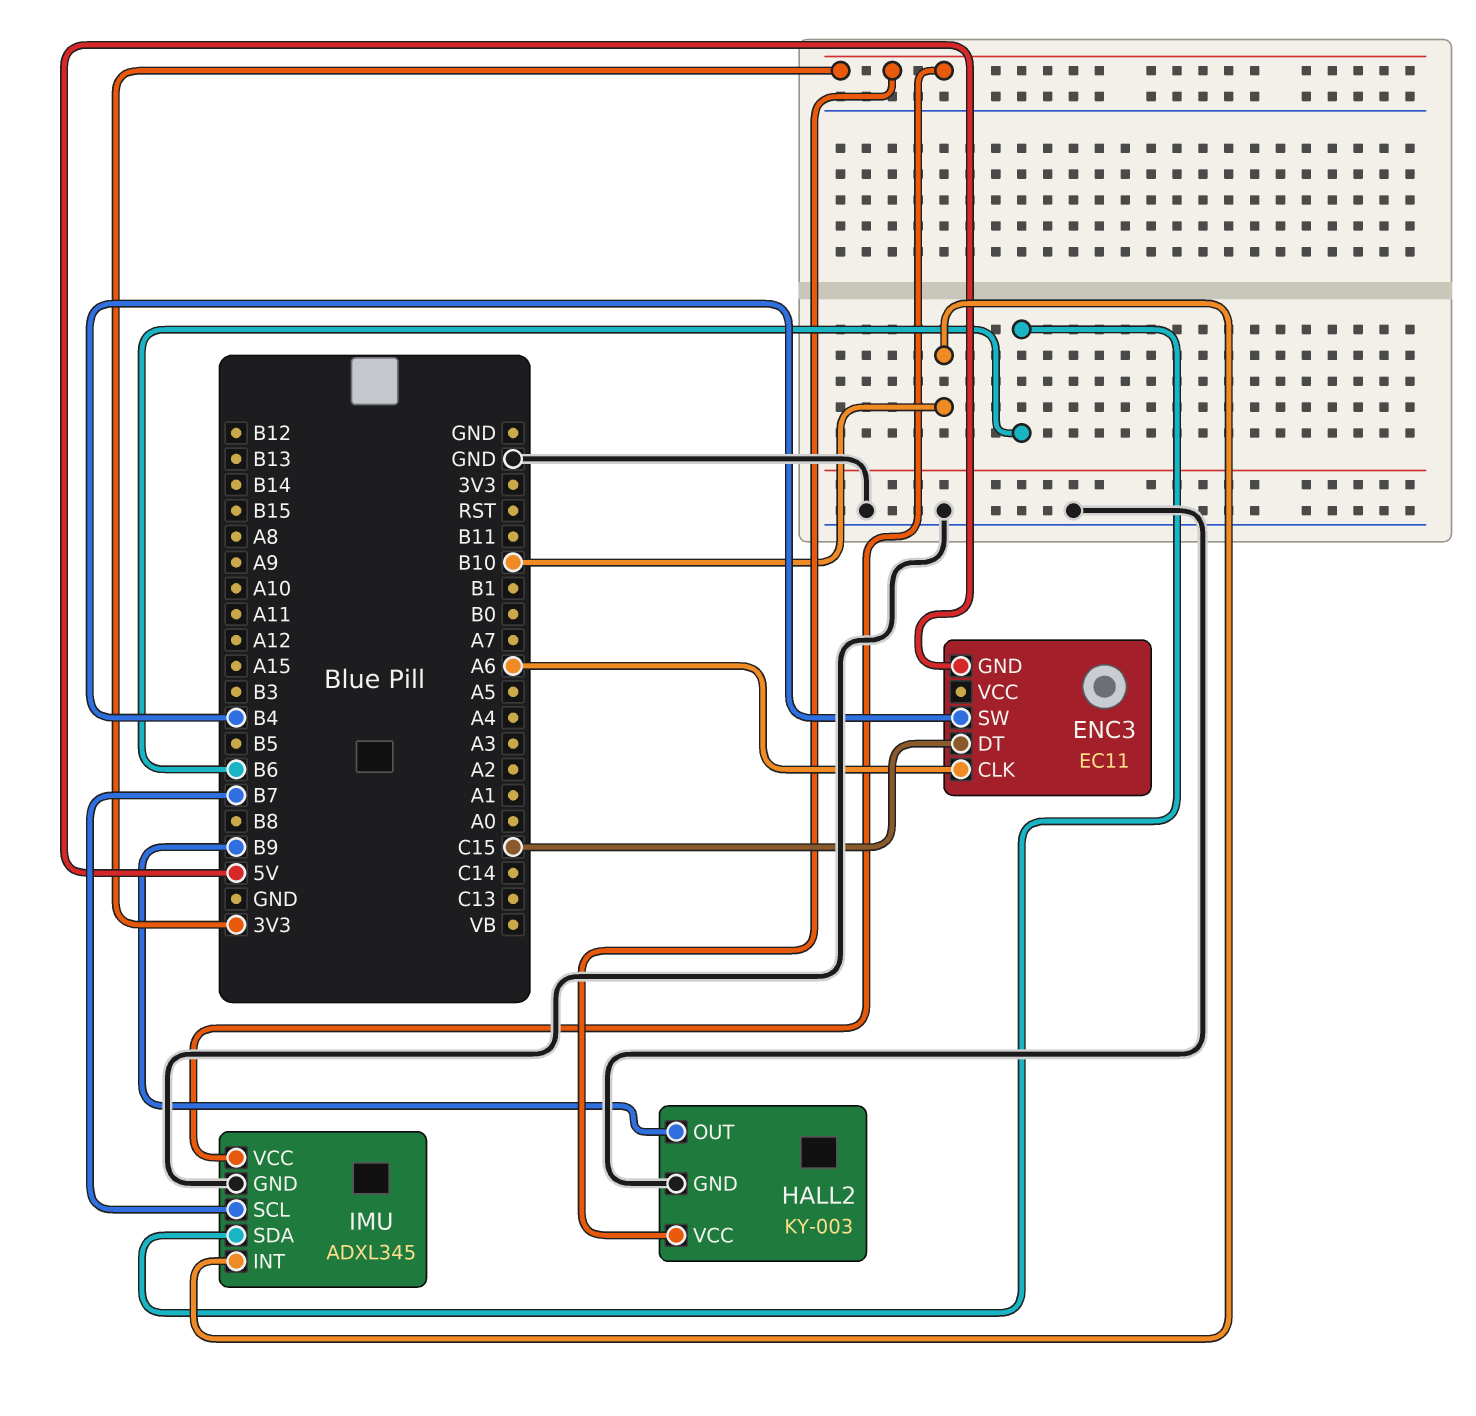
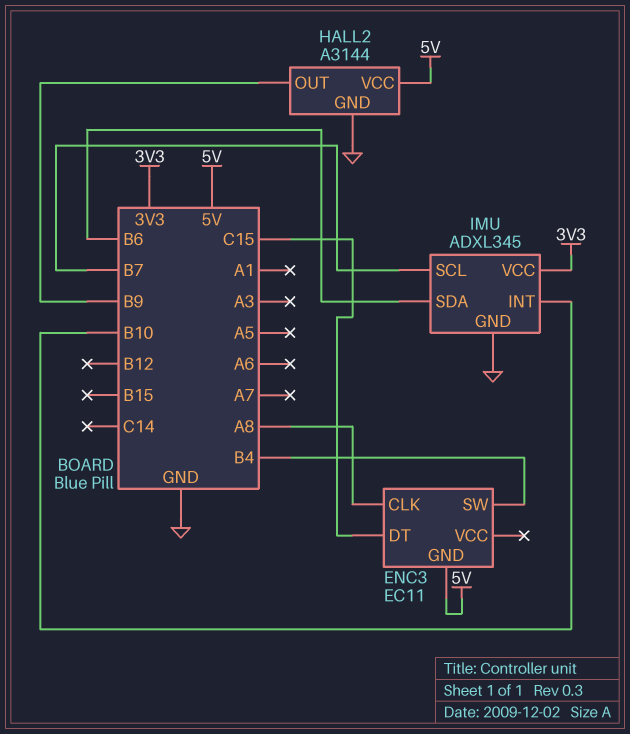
ENC3 pin CLK: A6 -> A8
HALL2: KY-003 -> A3144
HALL2 pin VCC: 3V3 -> 5V

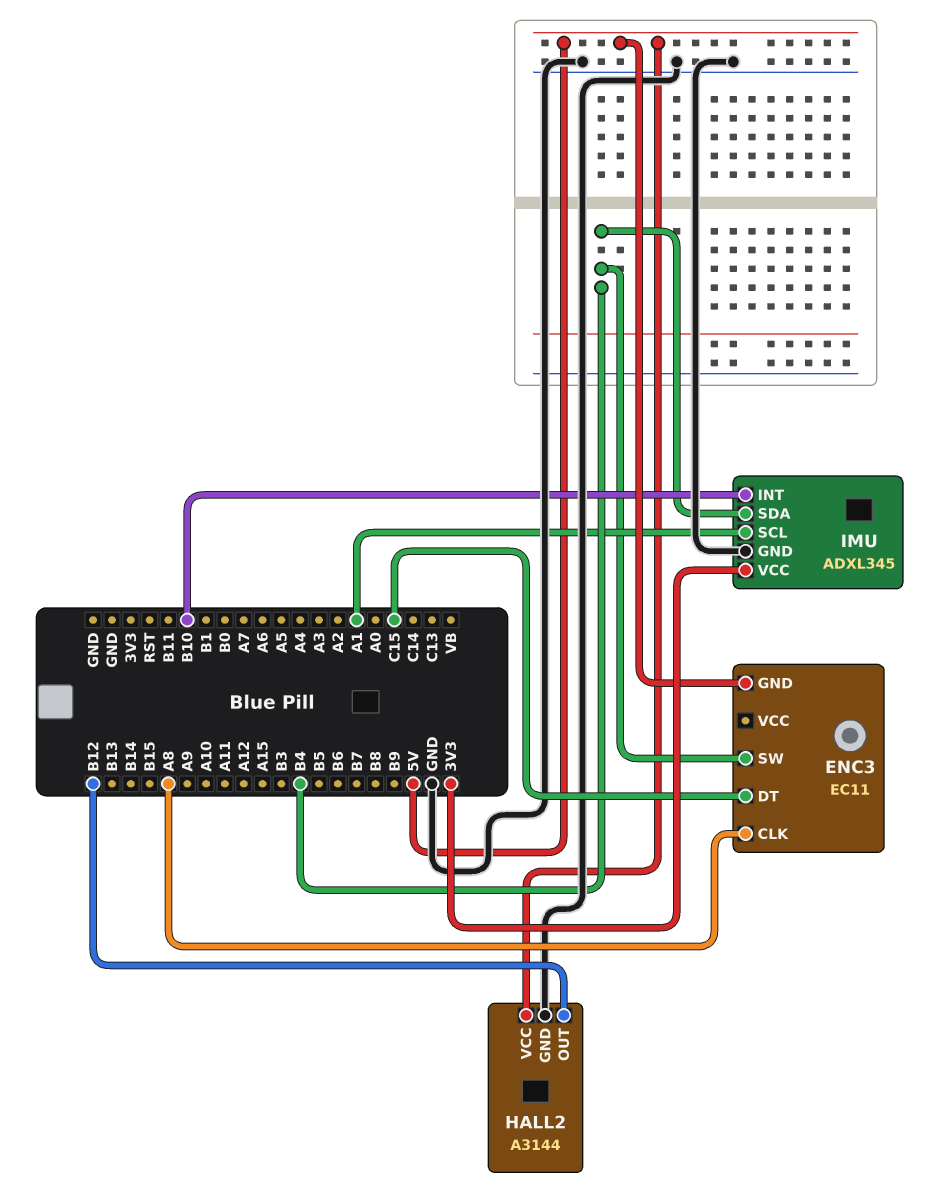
HALL2 pin OUT: B9 -> B12
IMU pin SCL: B7 -> A1
IMU pin SDA: B6 -> B4

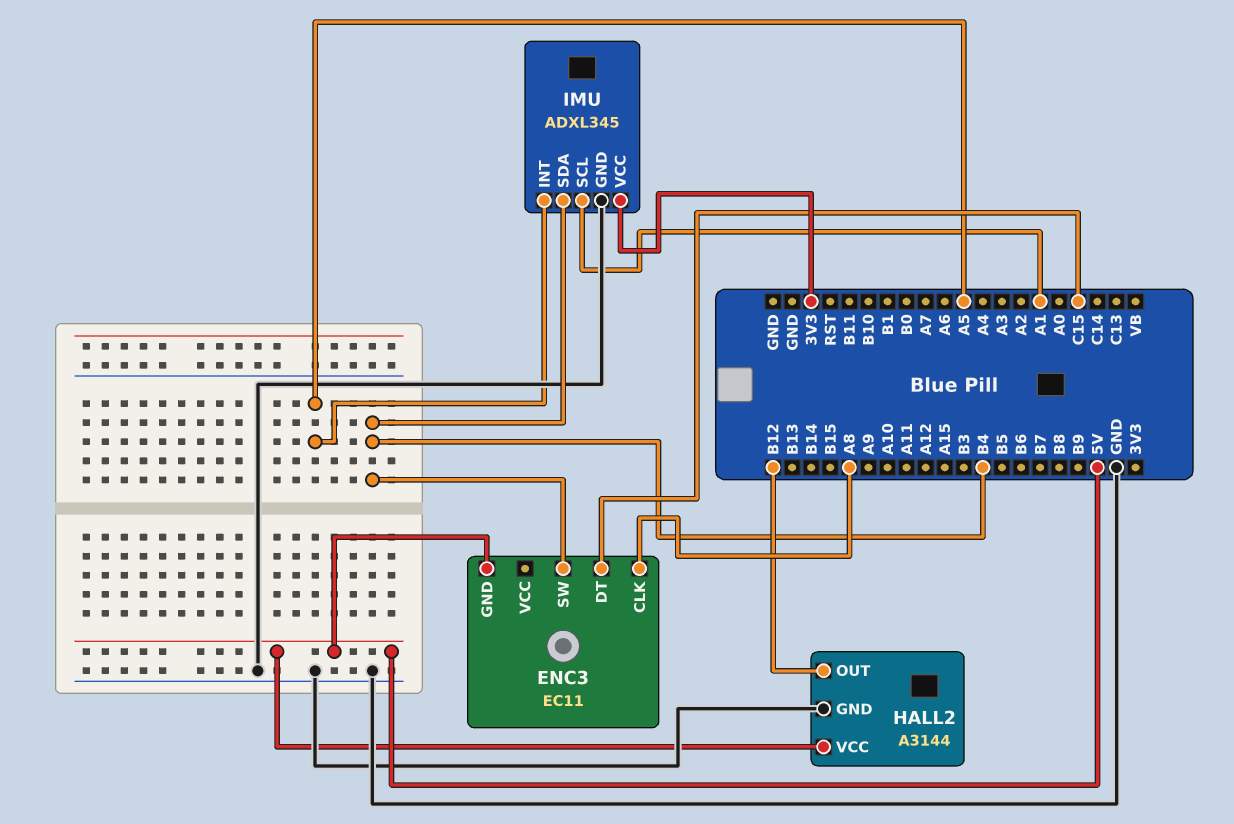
IMU pin INT: B10 -> A5

